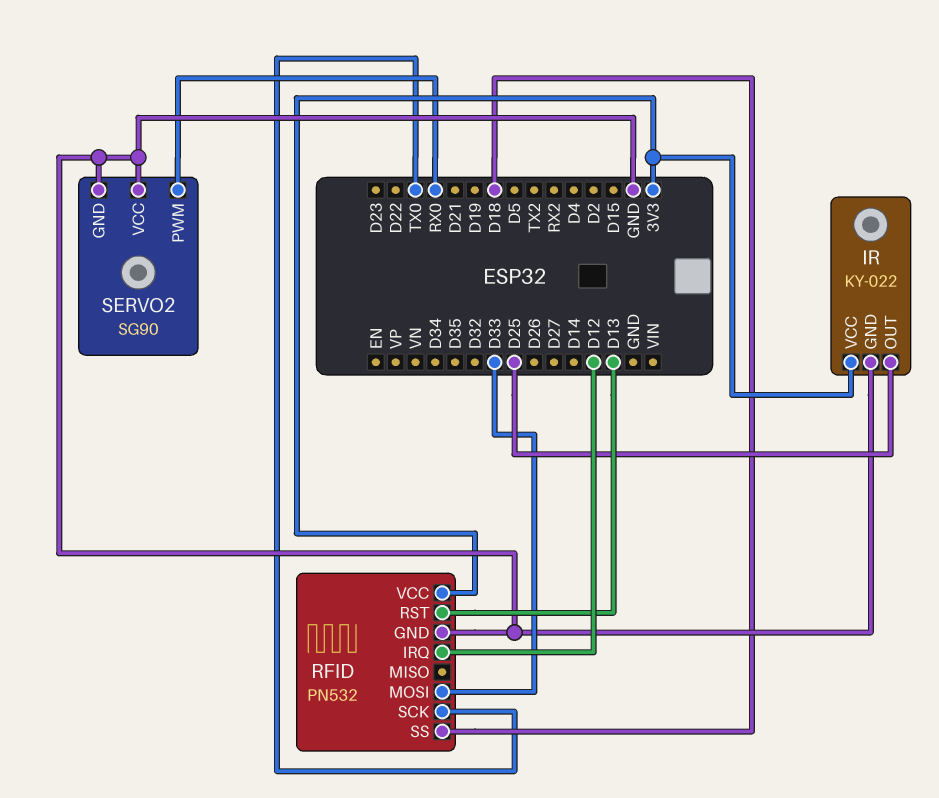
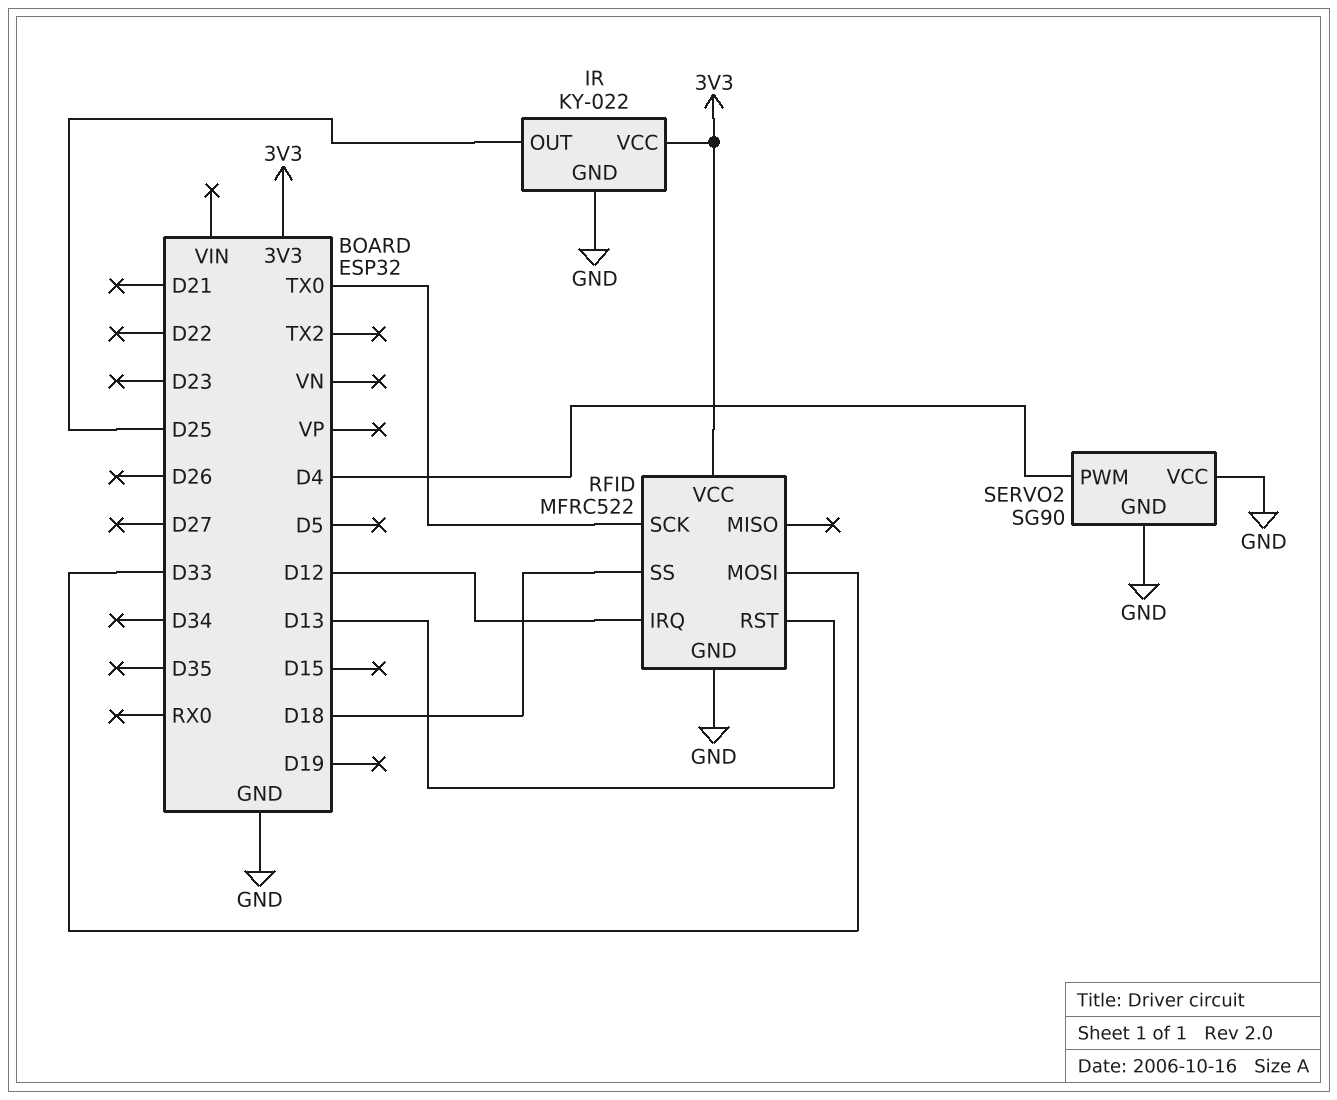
RFID: PN532 -> MFRC522
SERVO2 pin PWM: RX0 -> D4

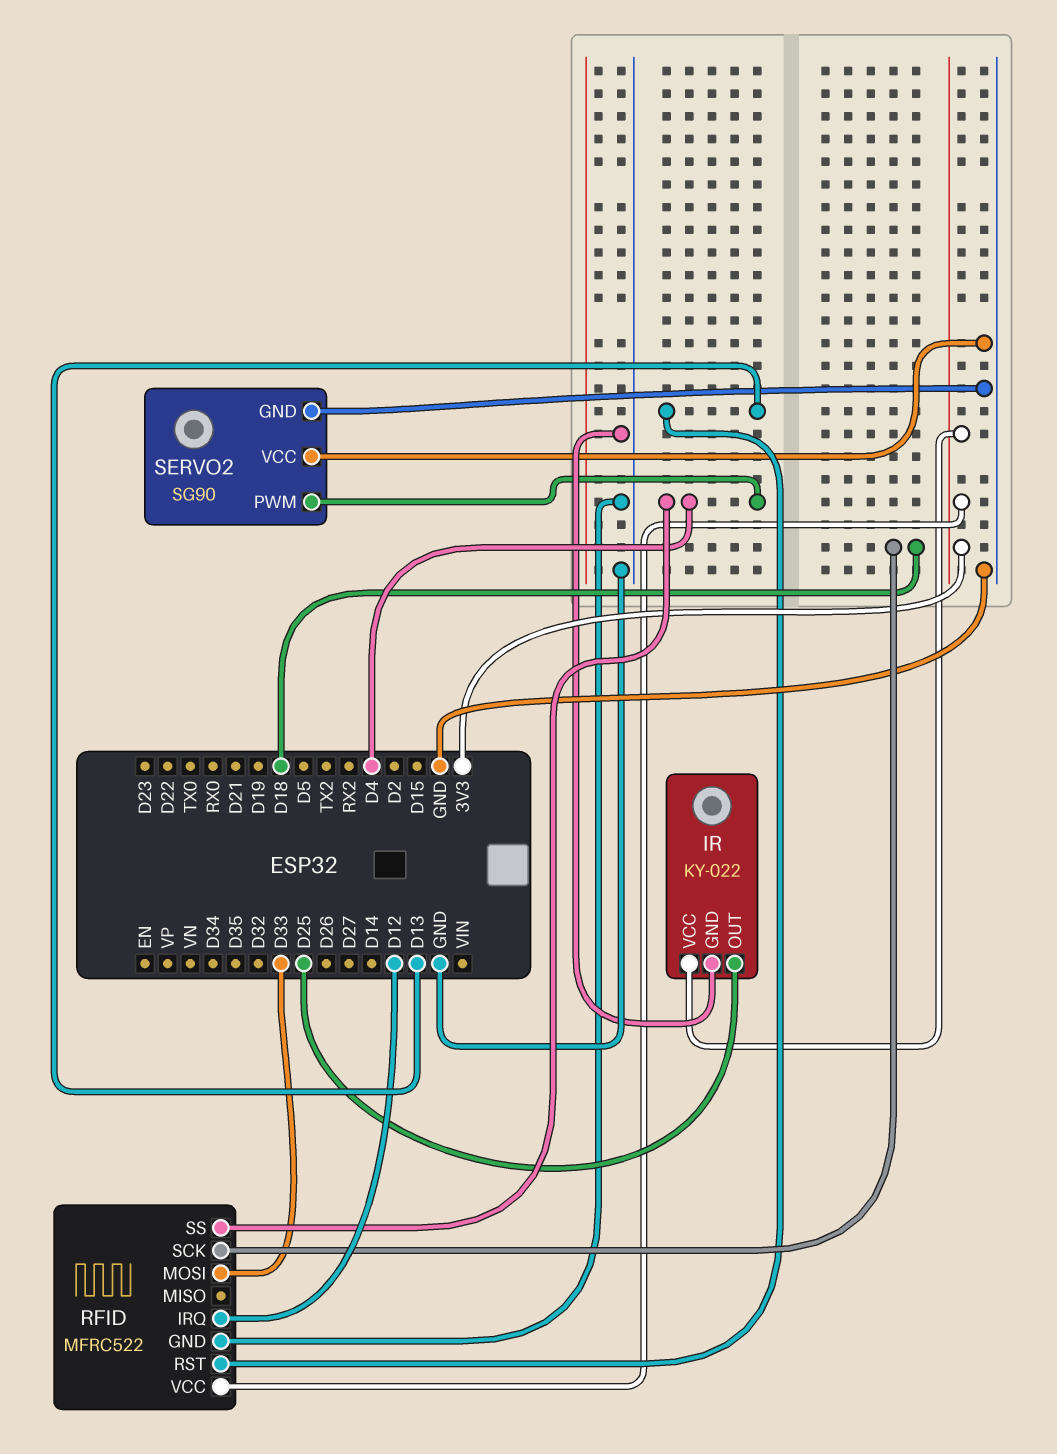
RFID pin SCK: TX0 -> D18
RFID pin SS: D18 -> D4

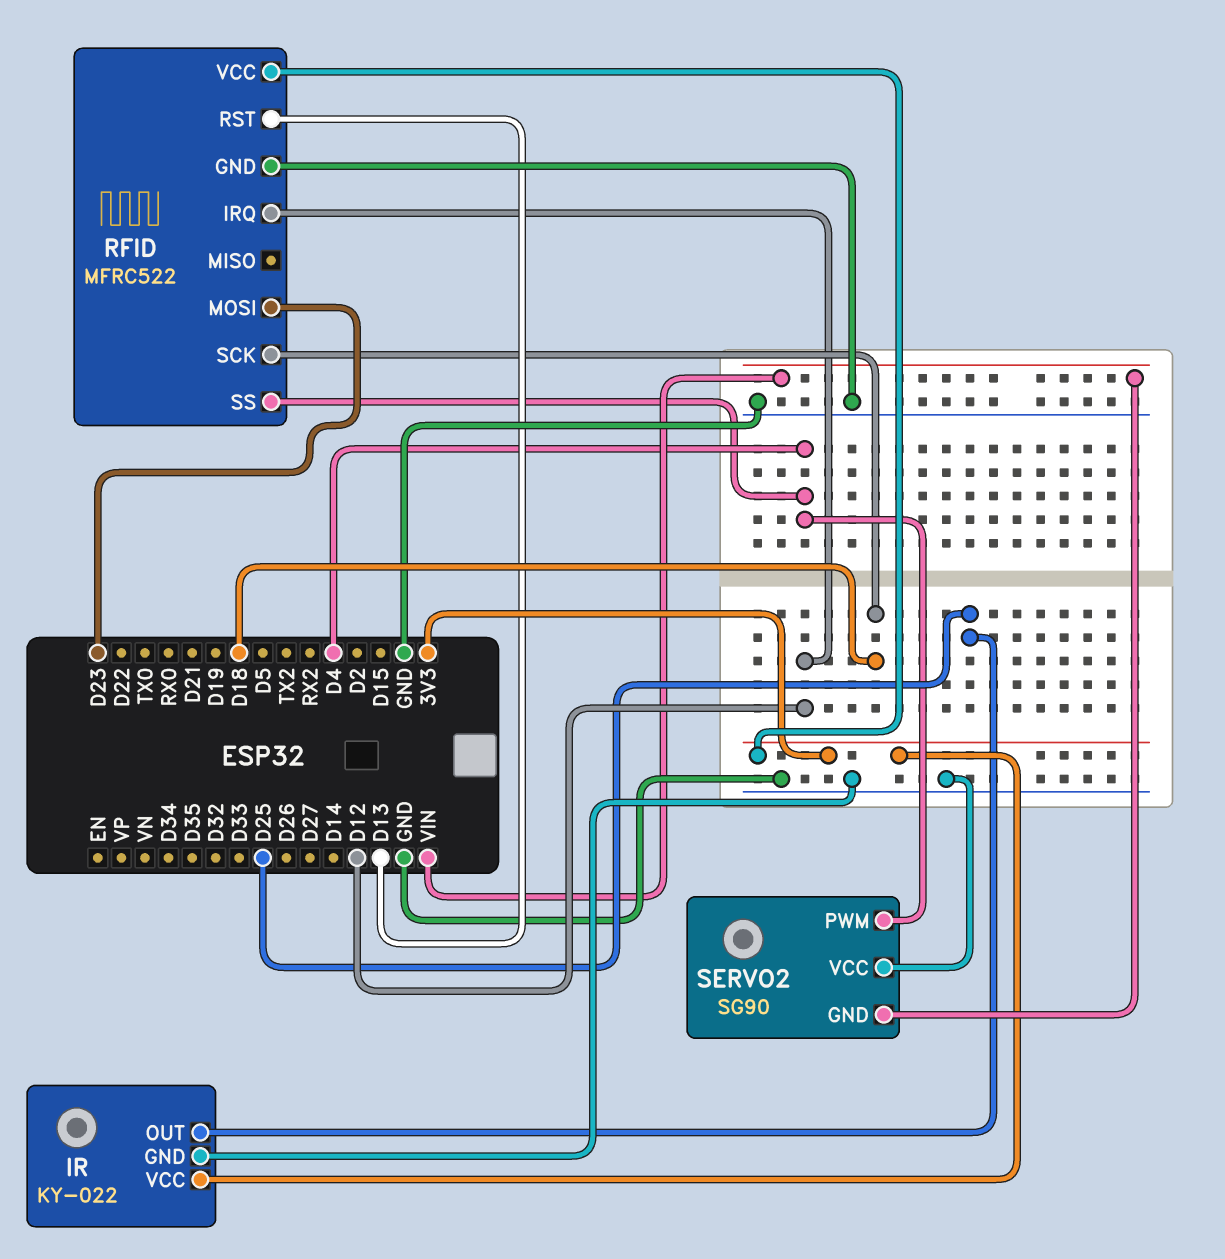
RFID pin MOSI: D33 -> D23
SERVO2 pin GND: GND -> VIN

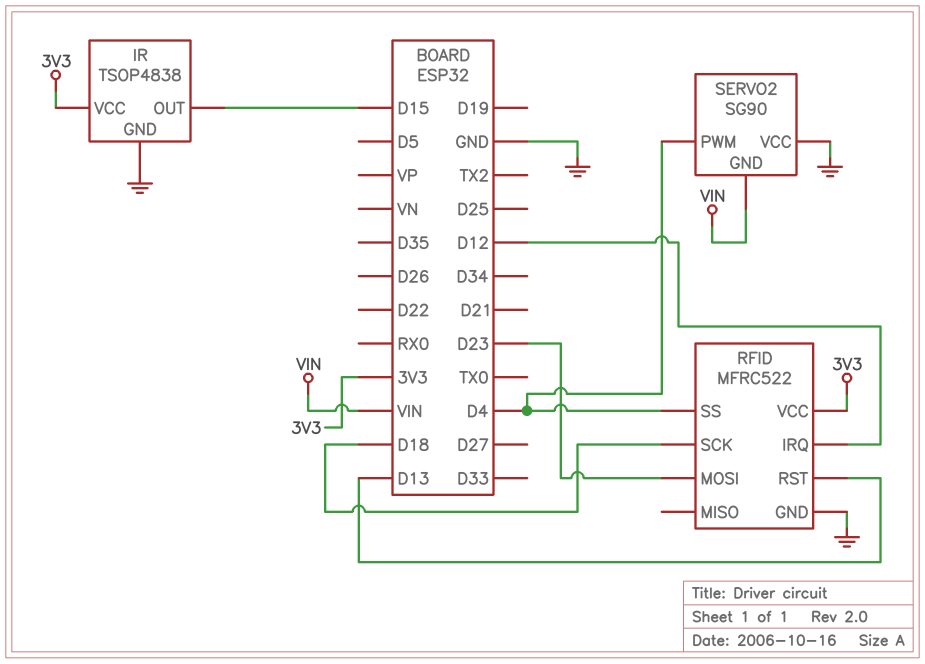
IR: KY-022 -> TSOP4838
IR pin OUT: D25 -> D15

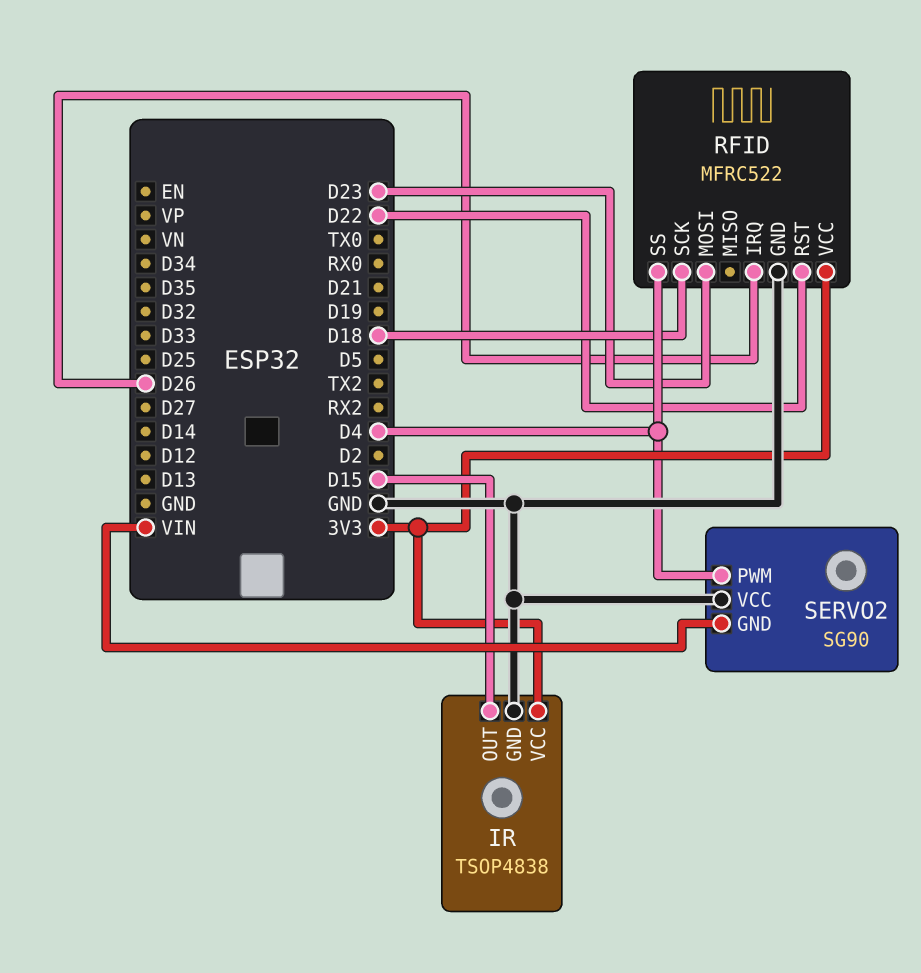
RFID pin IRQ: D12 -> D26
RFID pin RST: D13 -> D22

